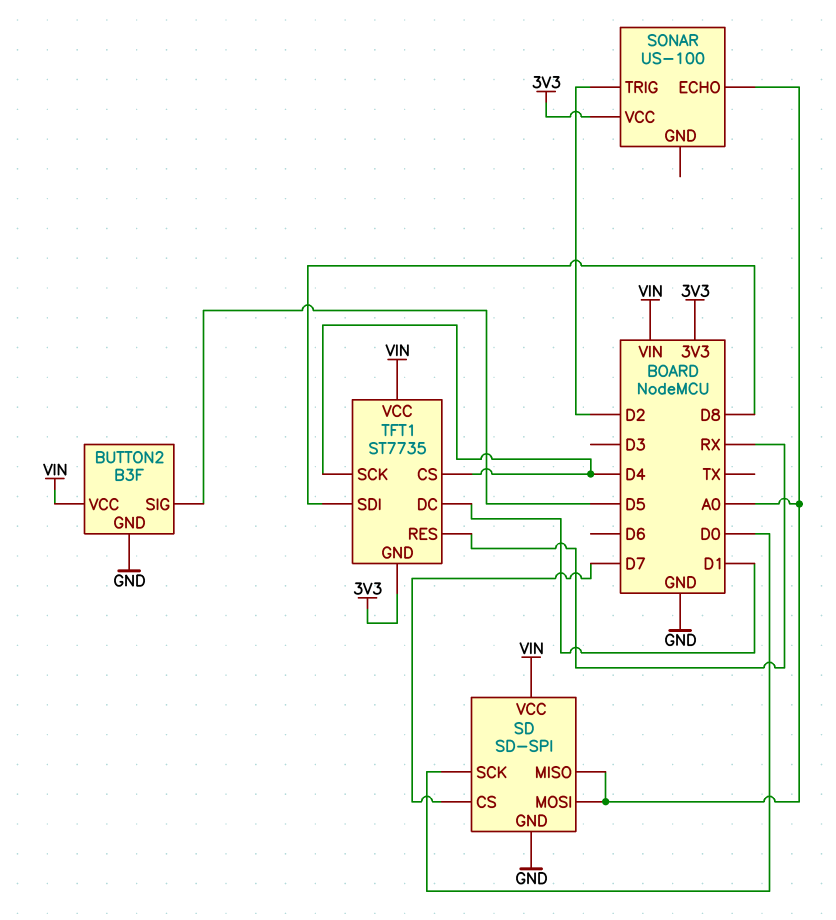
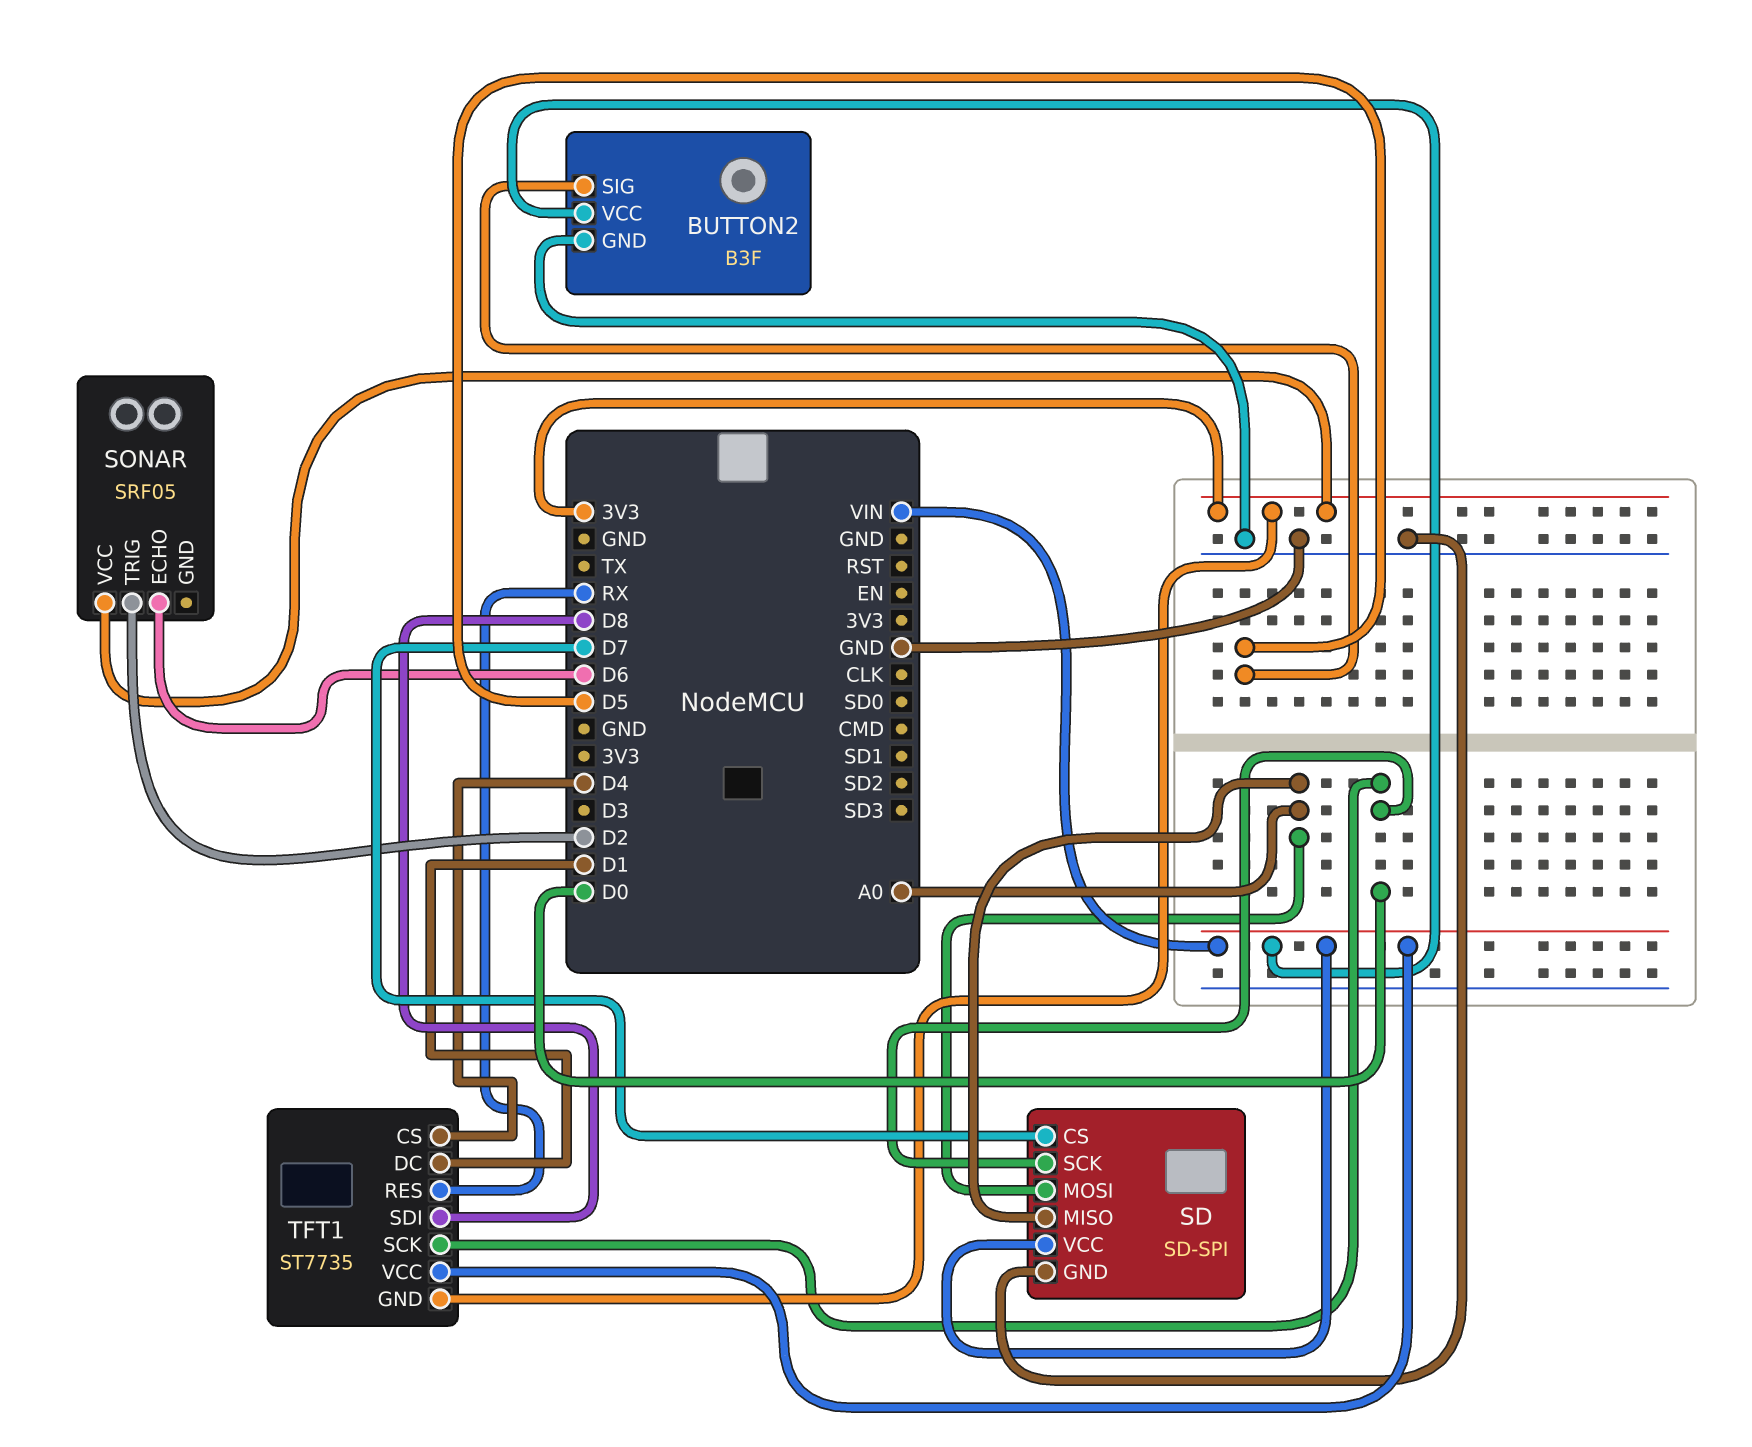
SONAR: US-100 -> SRF05
SONAR pin ECHO: A0 -> D6
TFT1 pin SCK: D4 -> D0

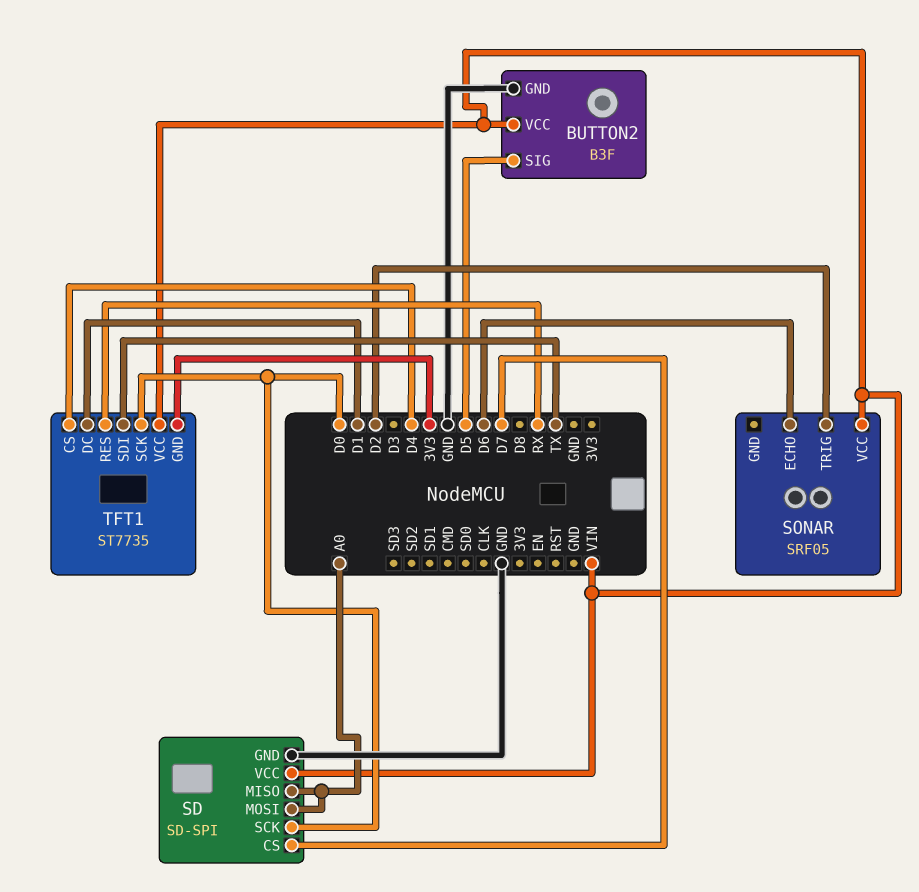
SONAR pin VCC: 3V3 -> VIN
TFT1 pin SDI: D8 -> TX

